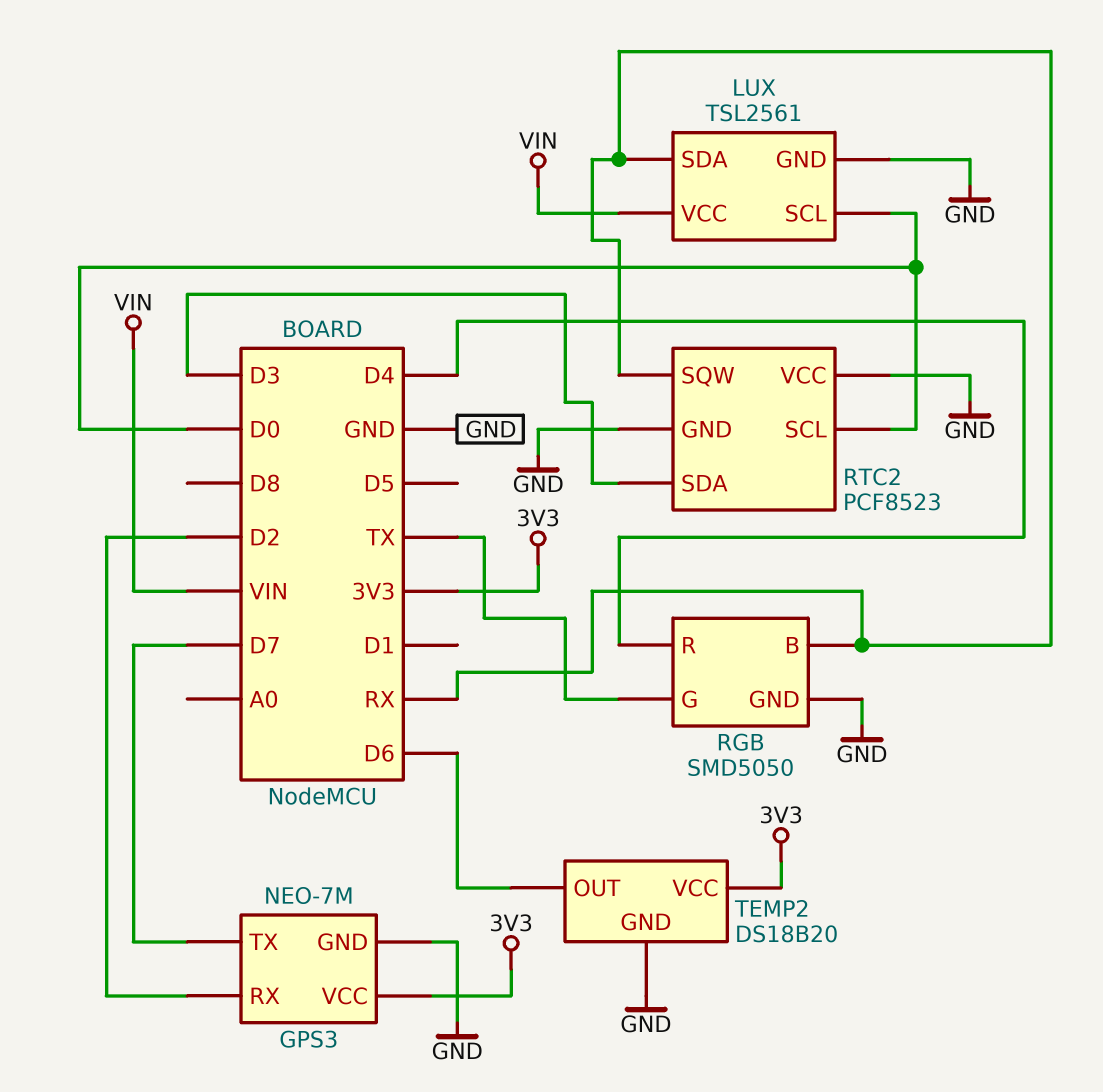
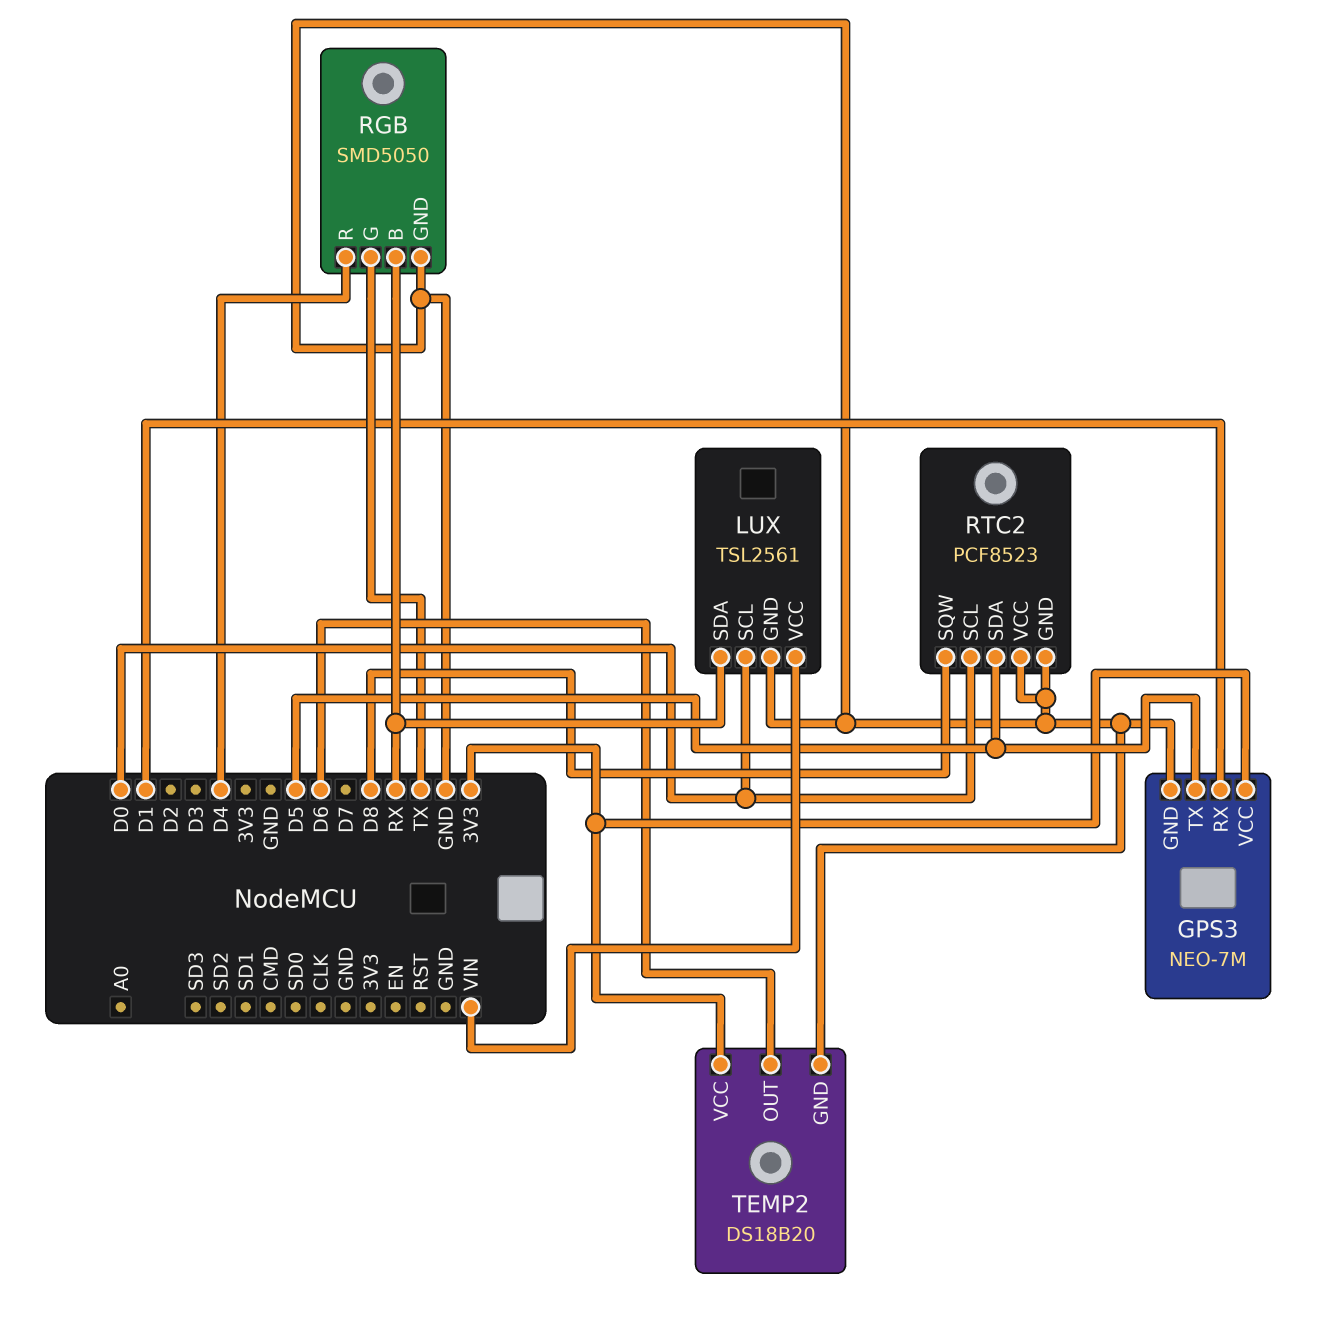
GPS3 pin RX: D2 -> D1
GPS3 pin TX: D7 -> D5
RTC2 pin SDA: D3 -> D5
RTC2 pin SQW: RX -> D8

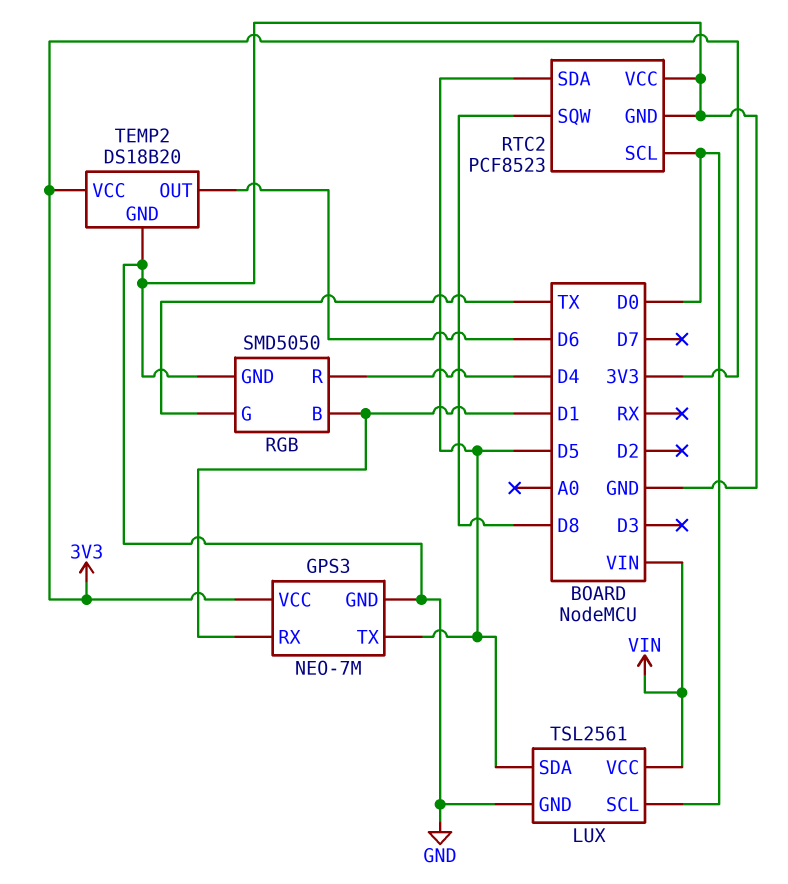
LUX pin SDA: RX -> D5
RGB pin B: RX -> D1

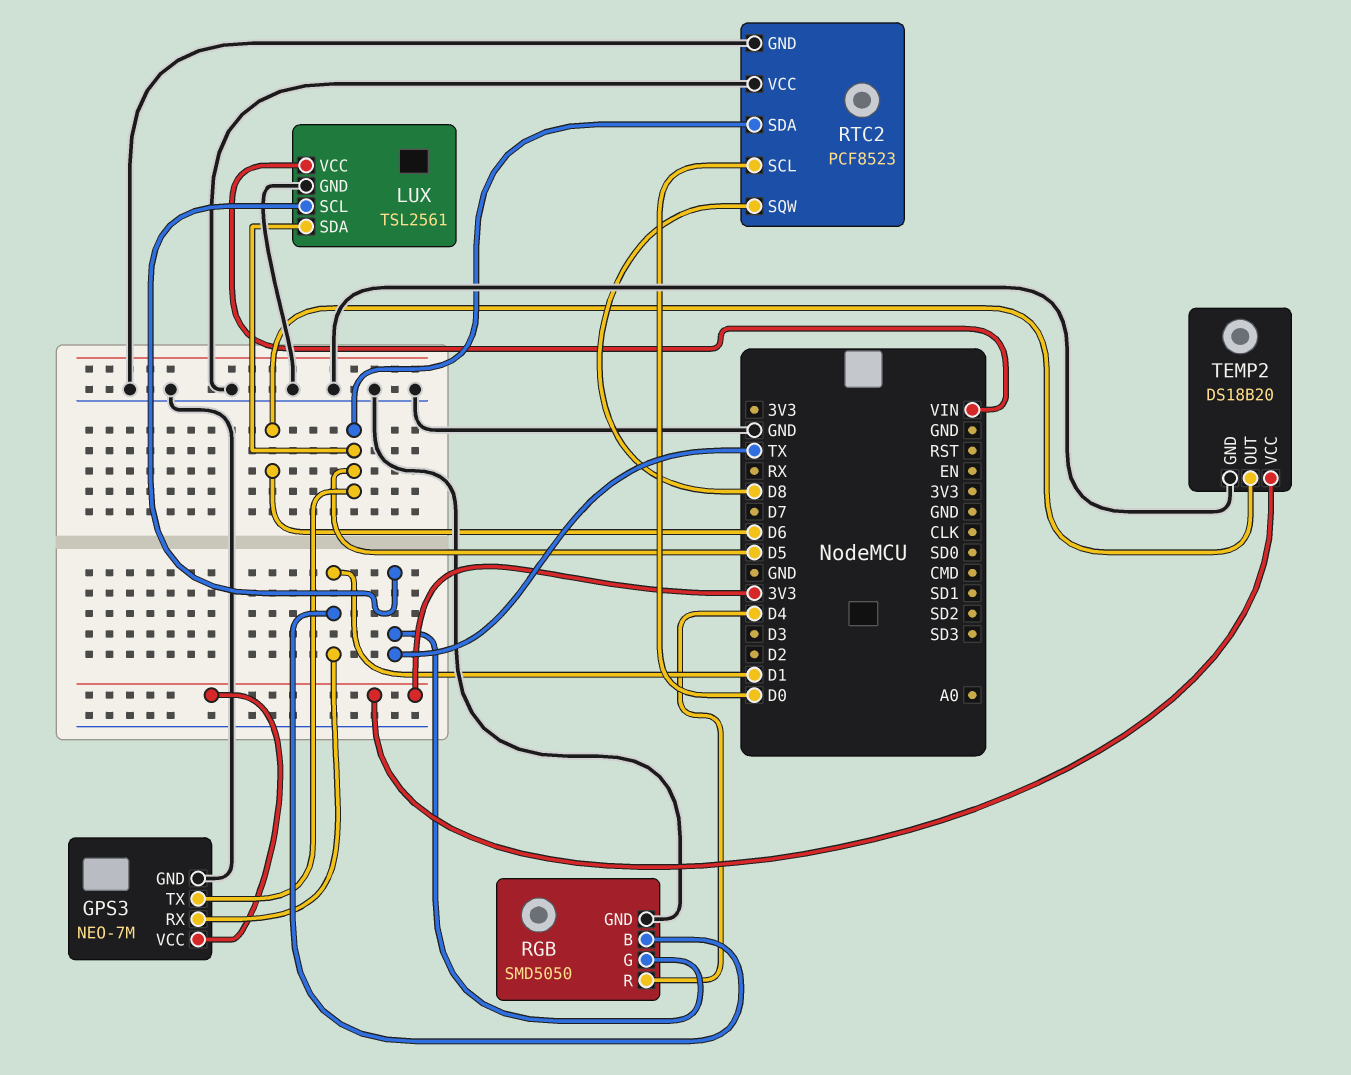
LUX pin SCL: D0 -> TX

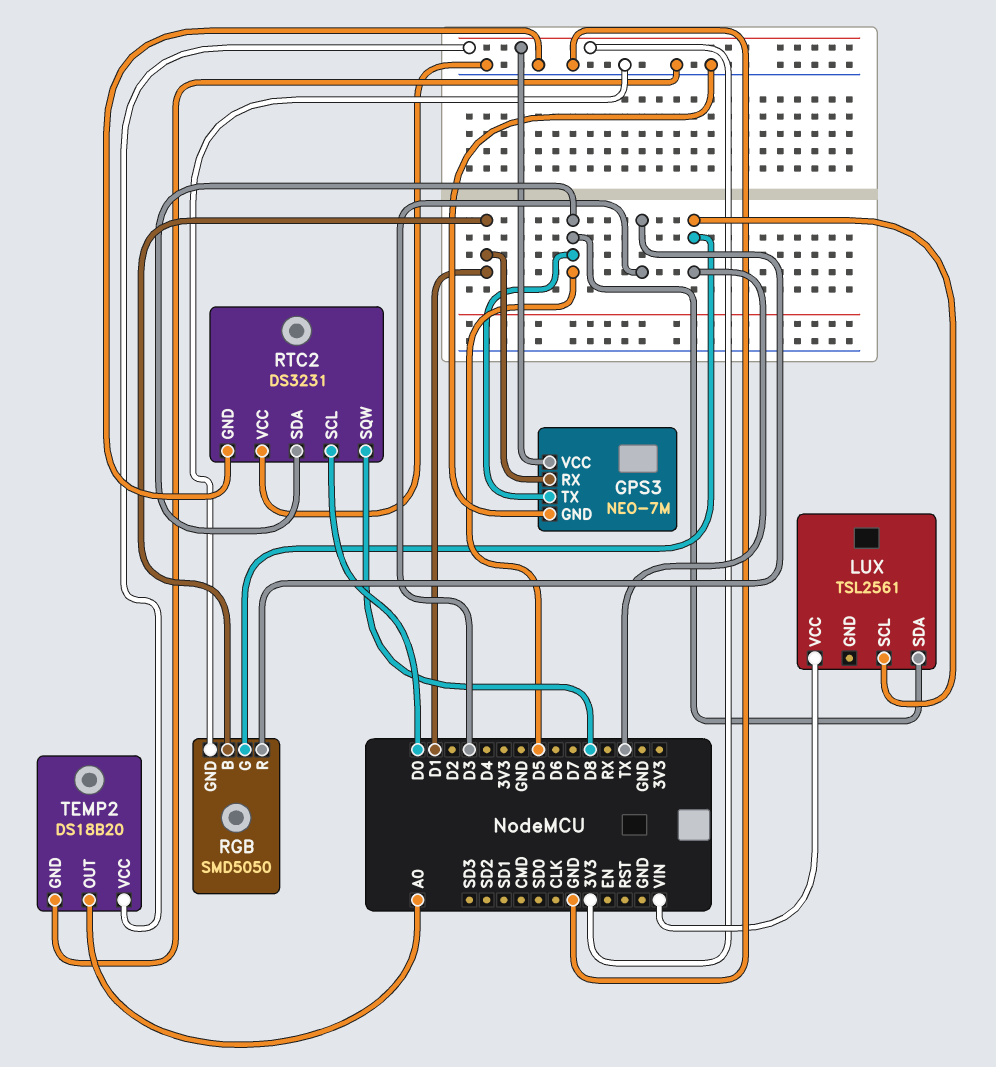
LUX pin GND: GND -> none
RGB pin R: D4 -> D3
RTC2: PCF8523 -> DS3231
TEMP2 pin OUT: D6 -> A0

